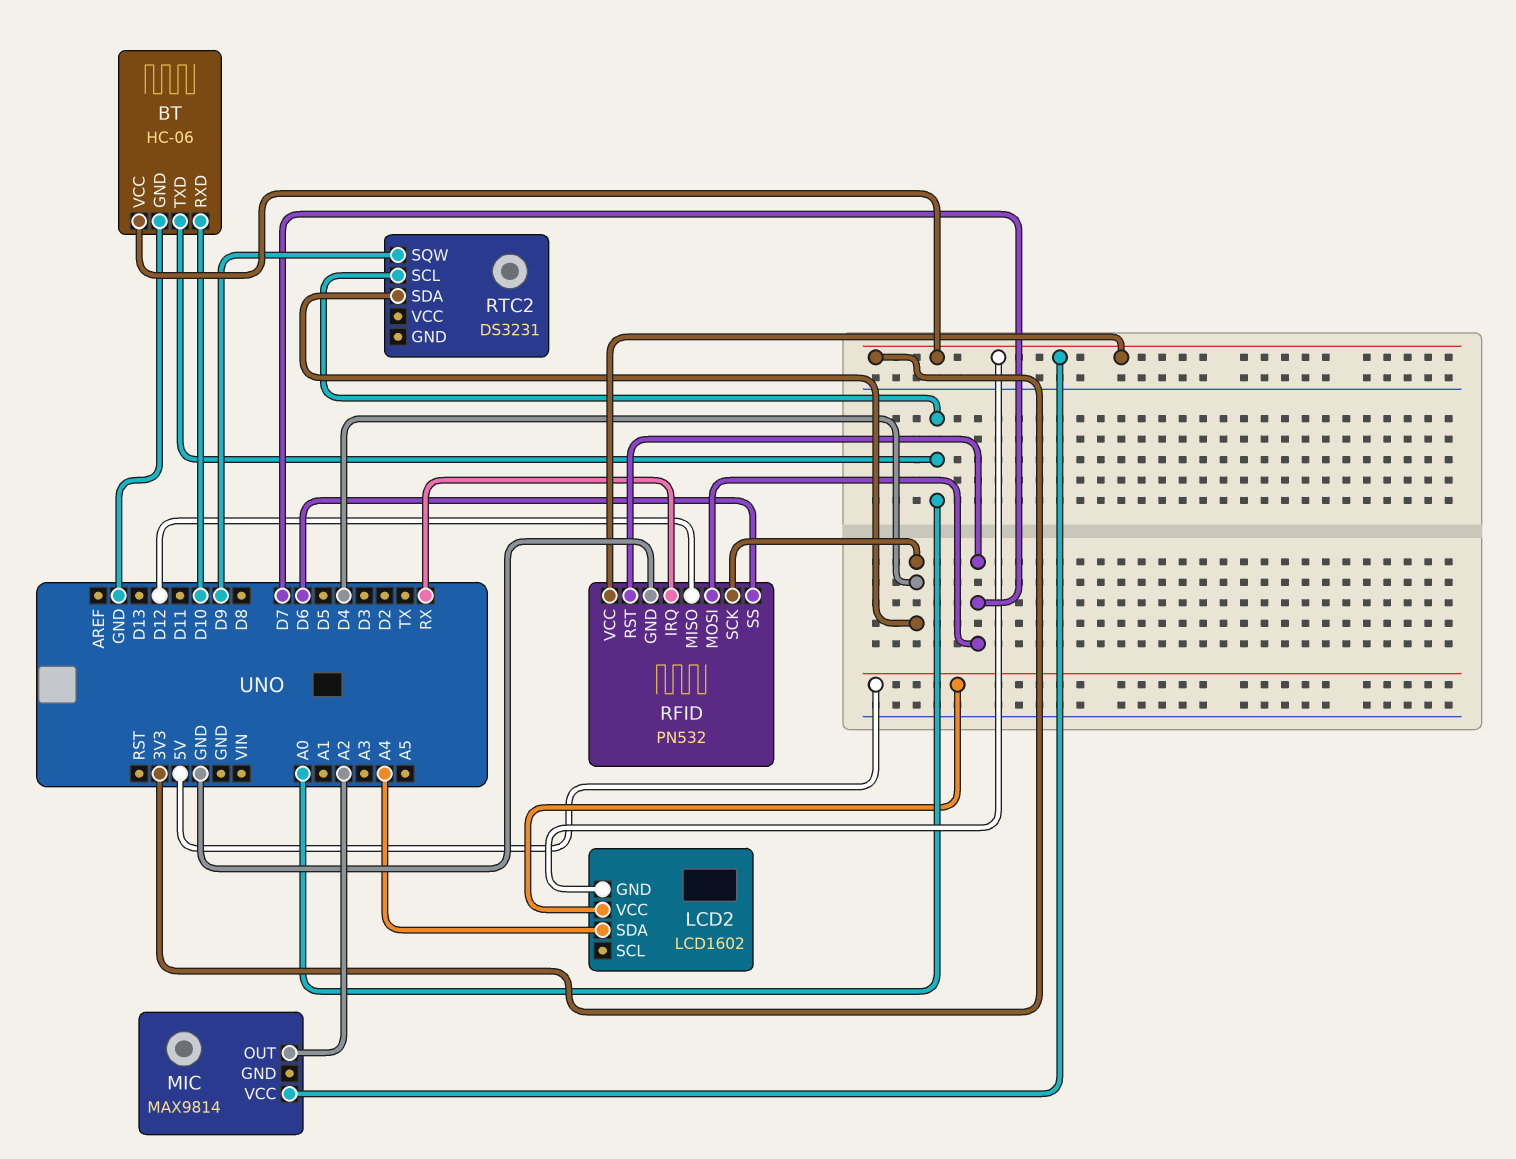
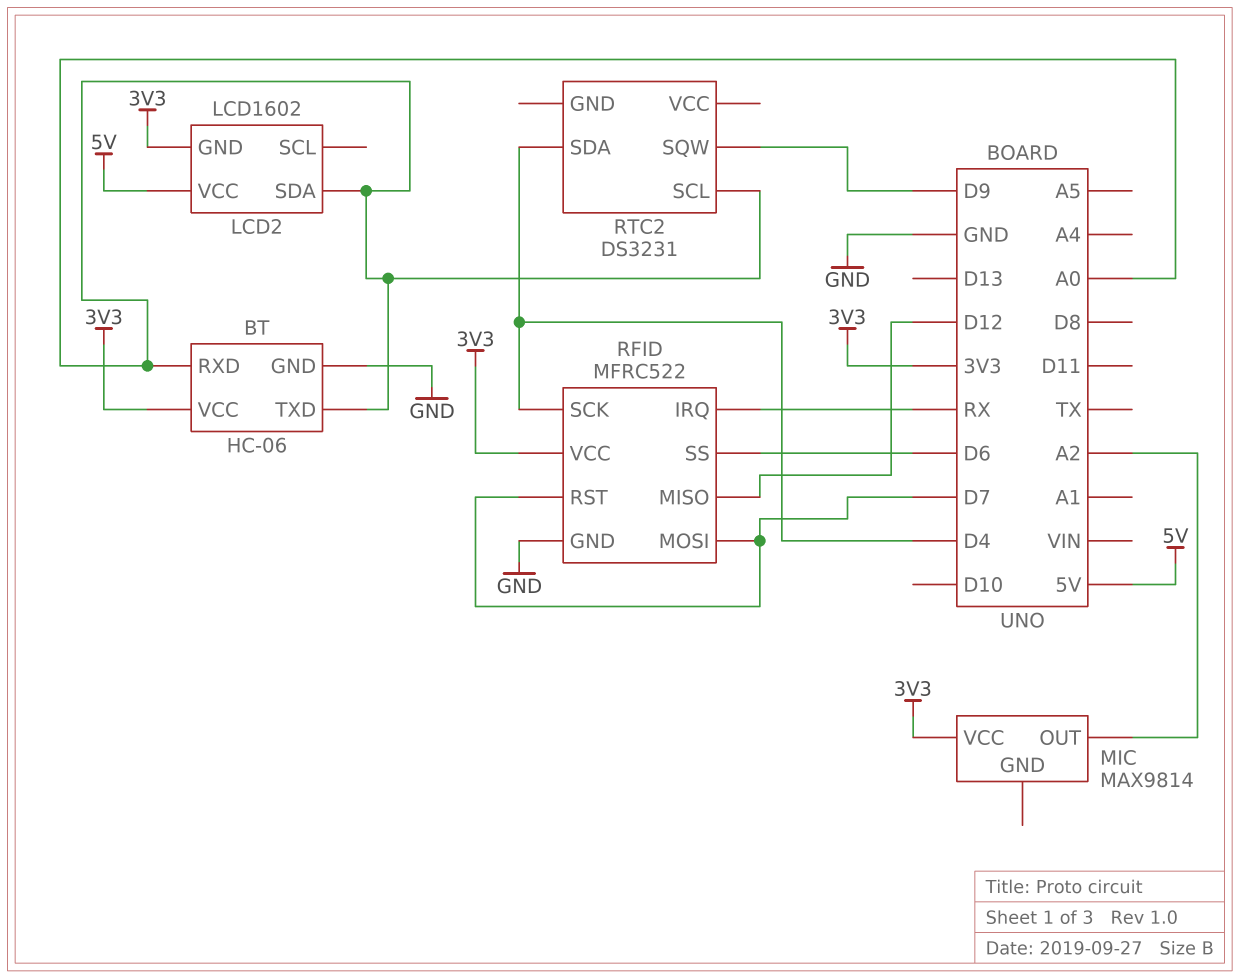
BT pin RXD: D10 -> A0
LCD2 pin SDA: A4 -> A0
RFID: PN532 -> MFRC522

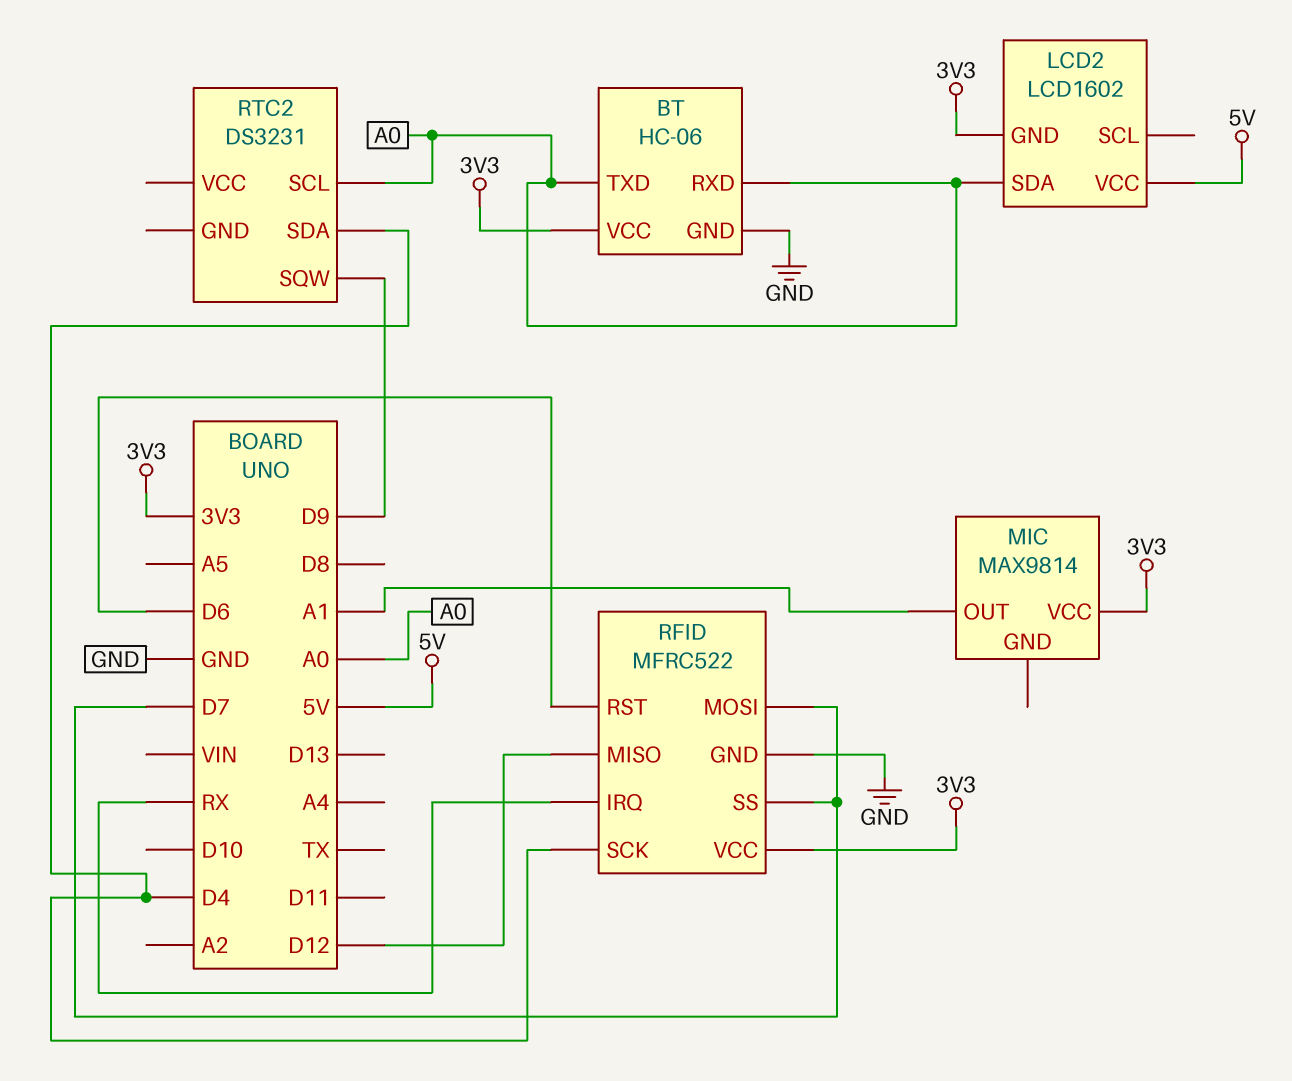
MIC pin OUT: A2 -> A1
RFID pin RST: D7 -> D6
RFID pin SS: D6 -> D7

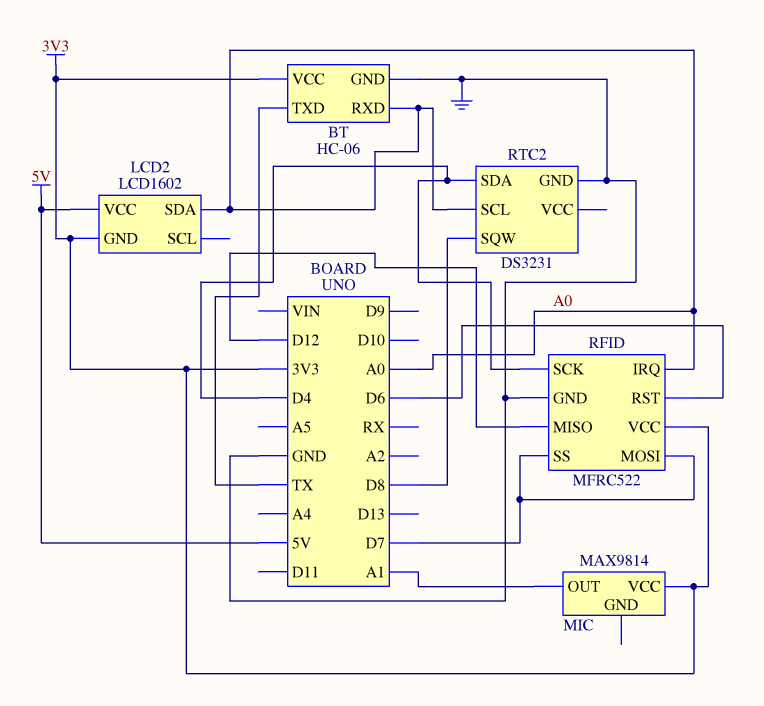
BT pin TXD: A0 -> TX
RFID pin IRQ: RX -> A0
RTC2 pin GND: none -> GND
RTC2 pin SQW: D9 -> D8

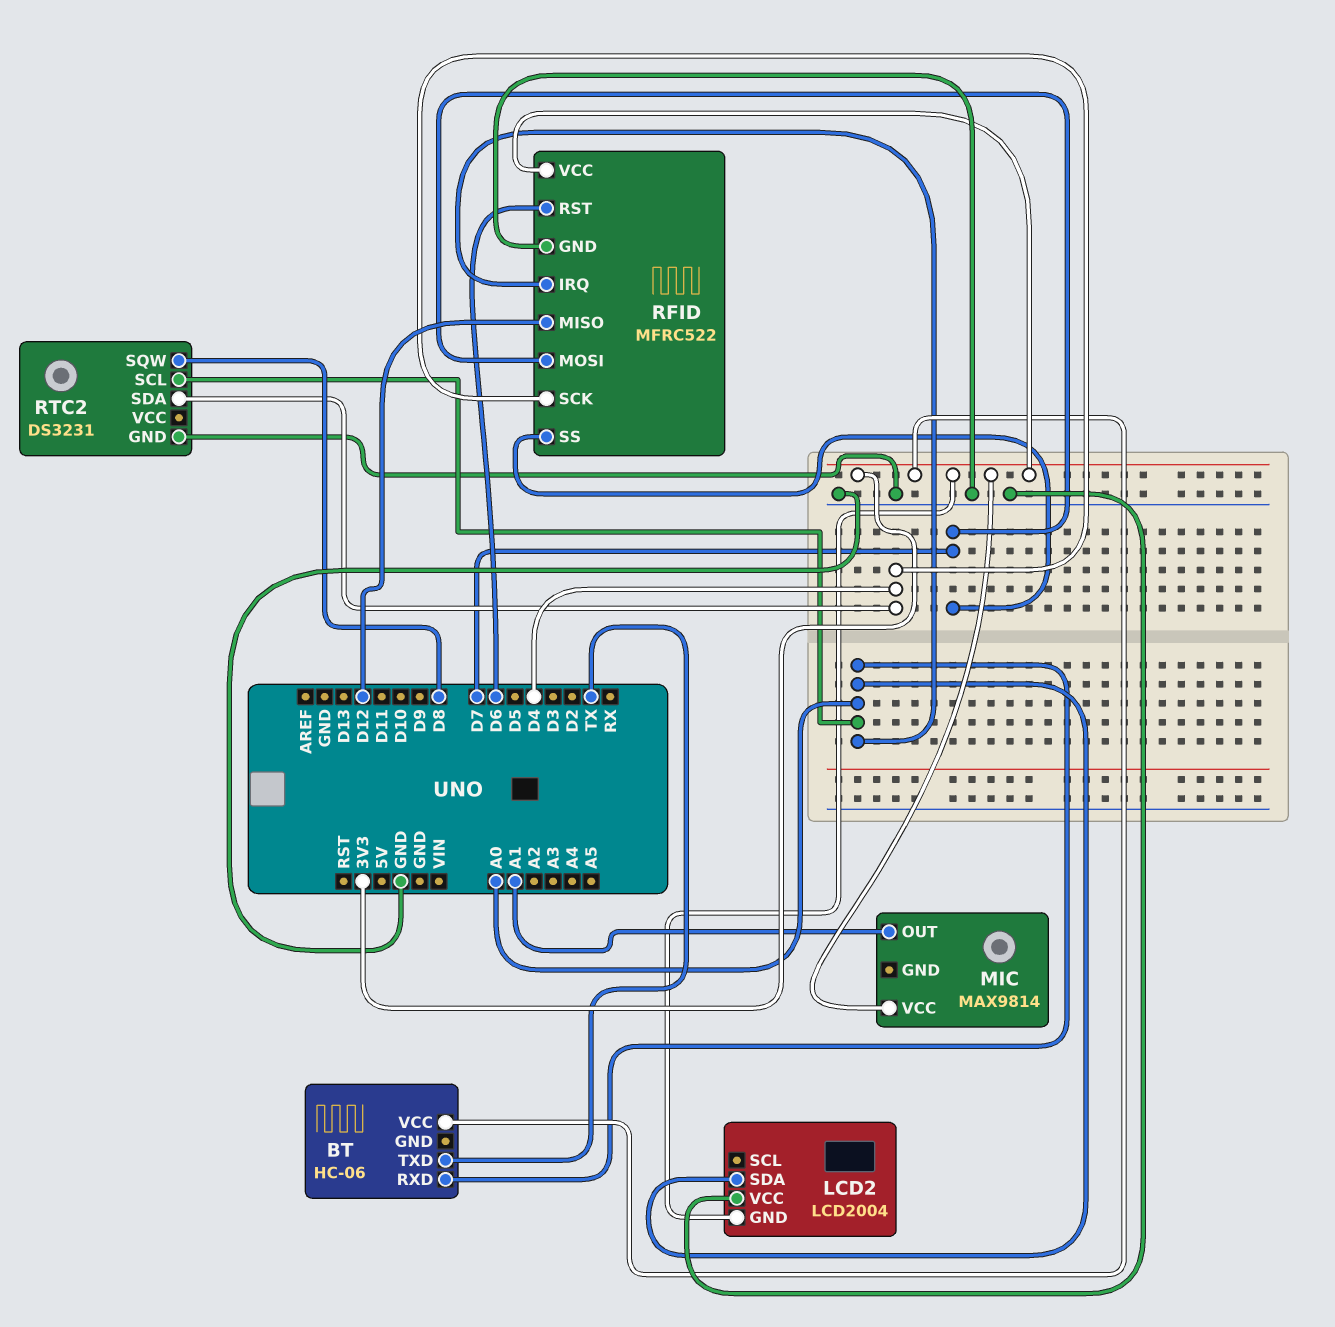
BT pin GND: GND -> none
LCD2: LCD1602 -> LCD2004
LCD2 pin VCC: 5V -> GND

